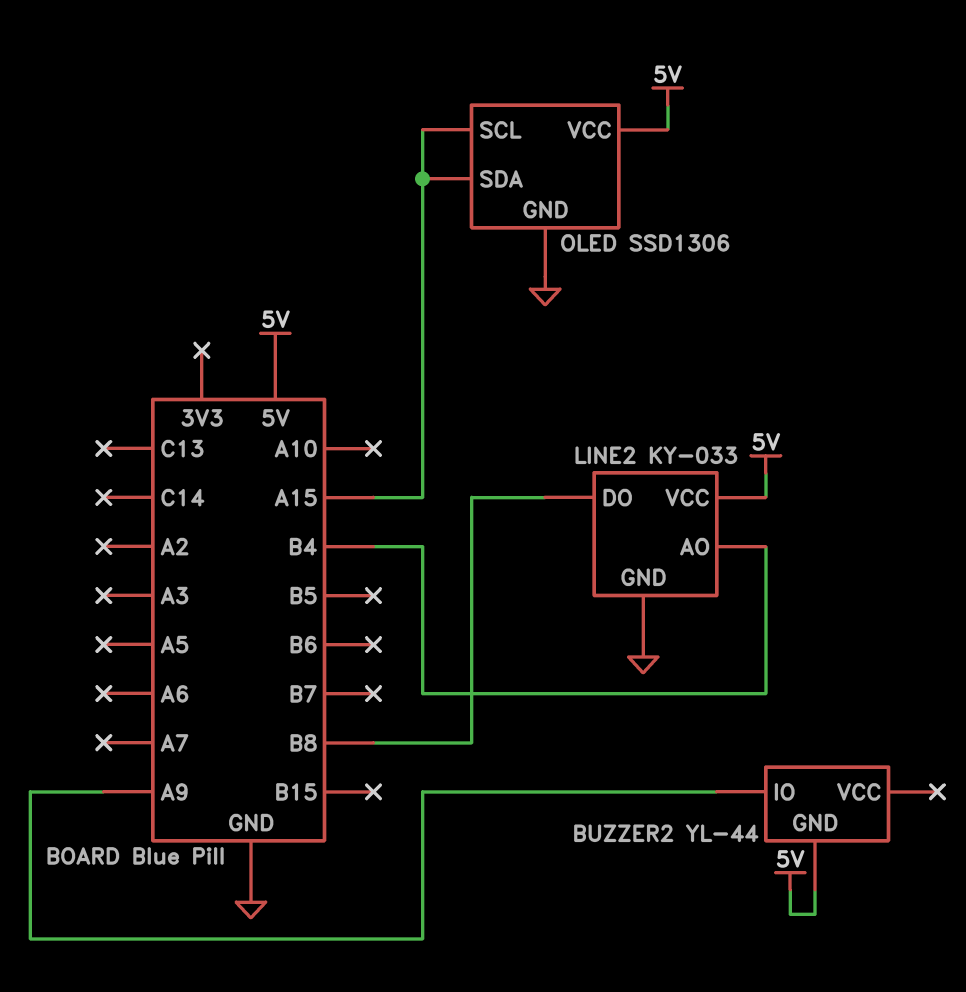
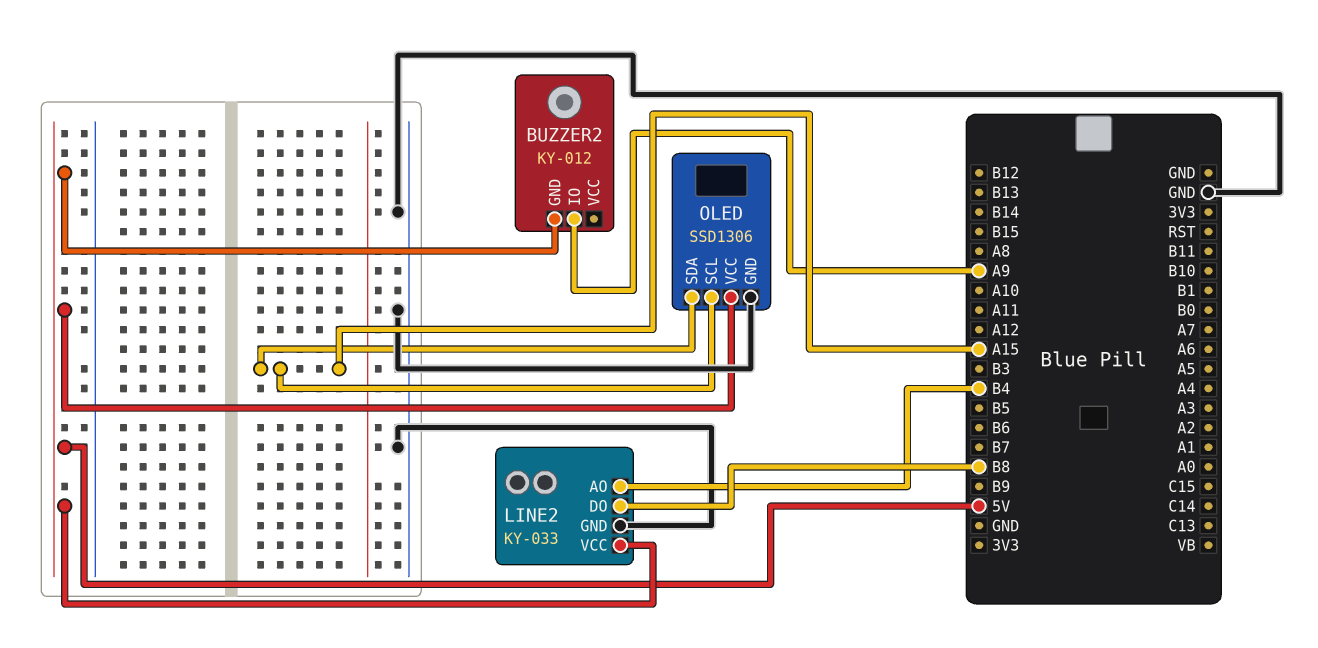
BUZZER2: YL-44 -> KY-012

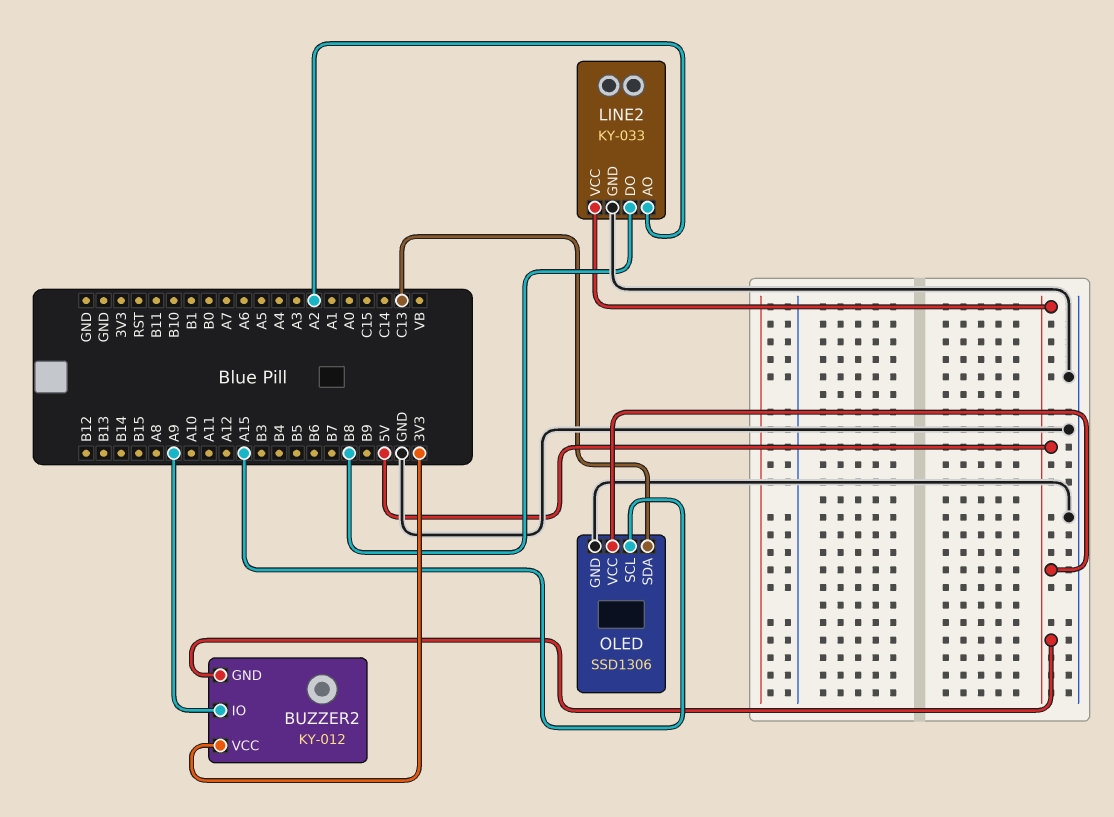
BUZZER2 pin VCC: none -> 3V3
LINE2 pin AO: B4 -> A2
OLED pin SDA: A15 -> C13

